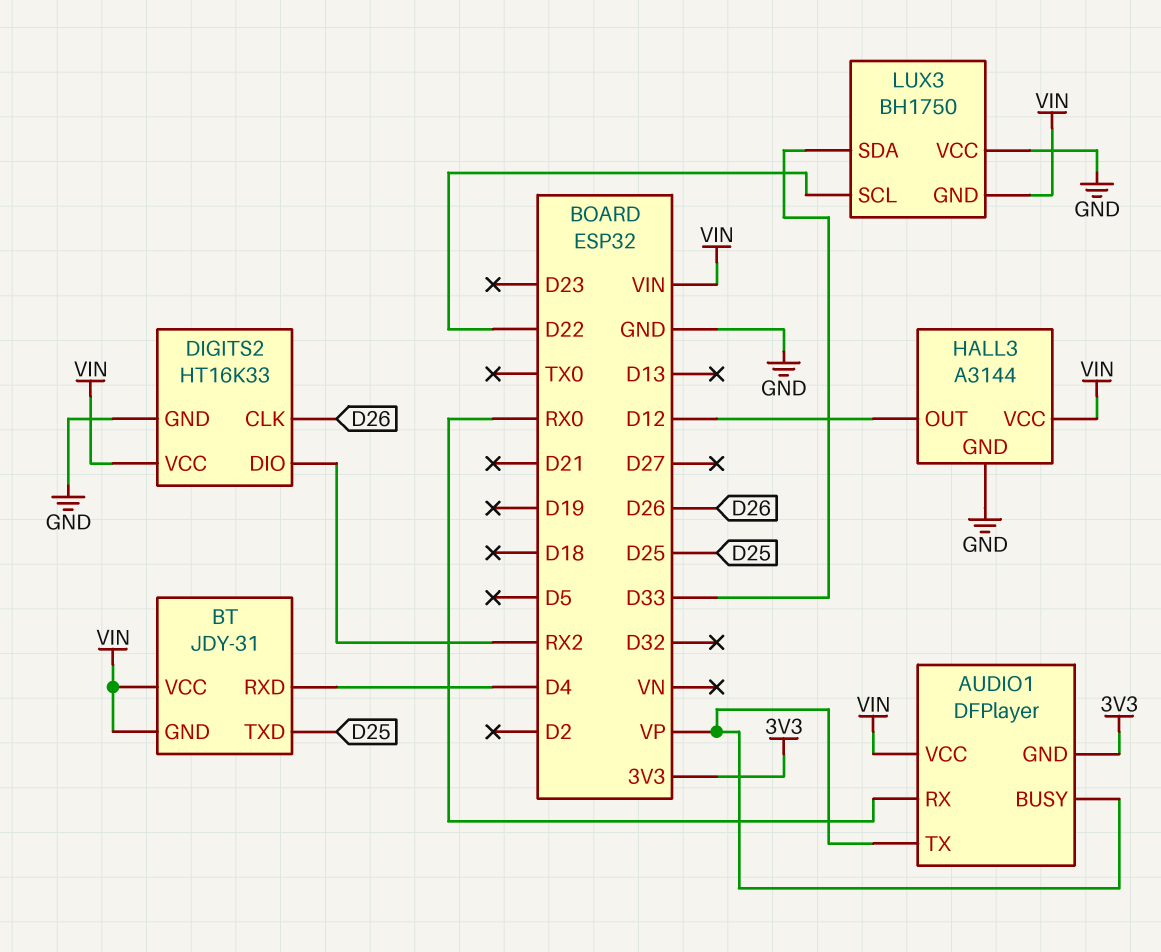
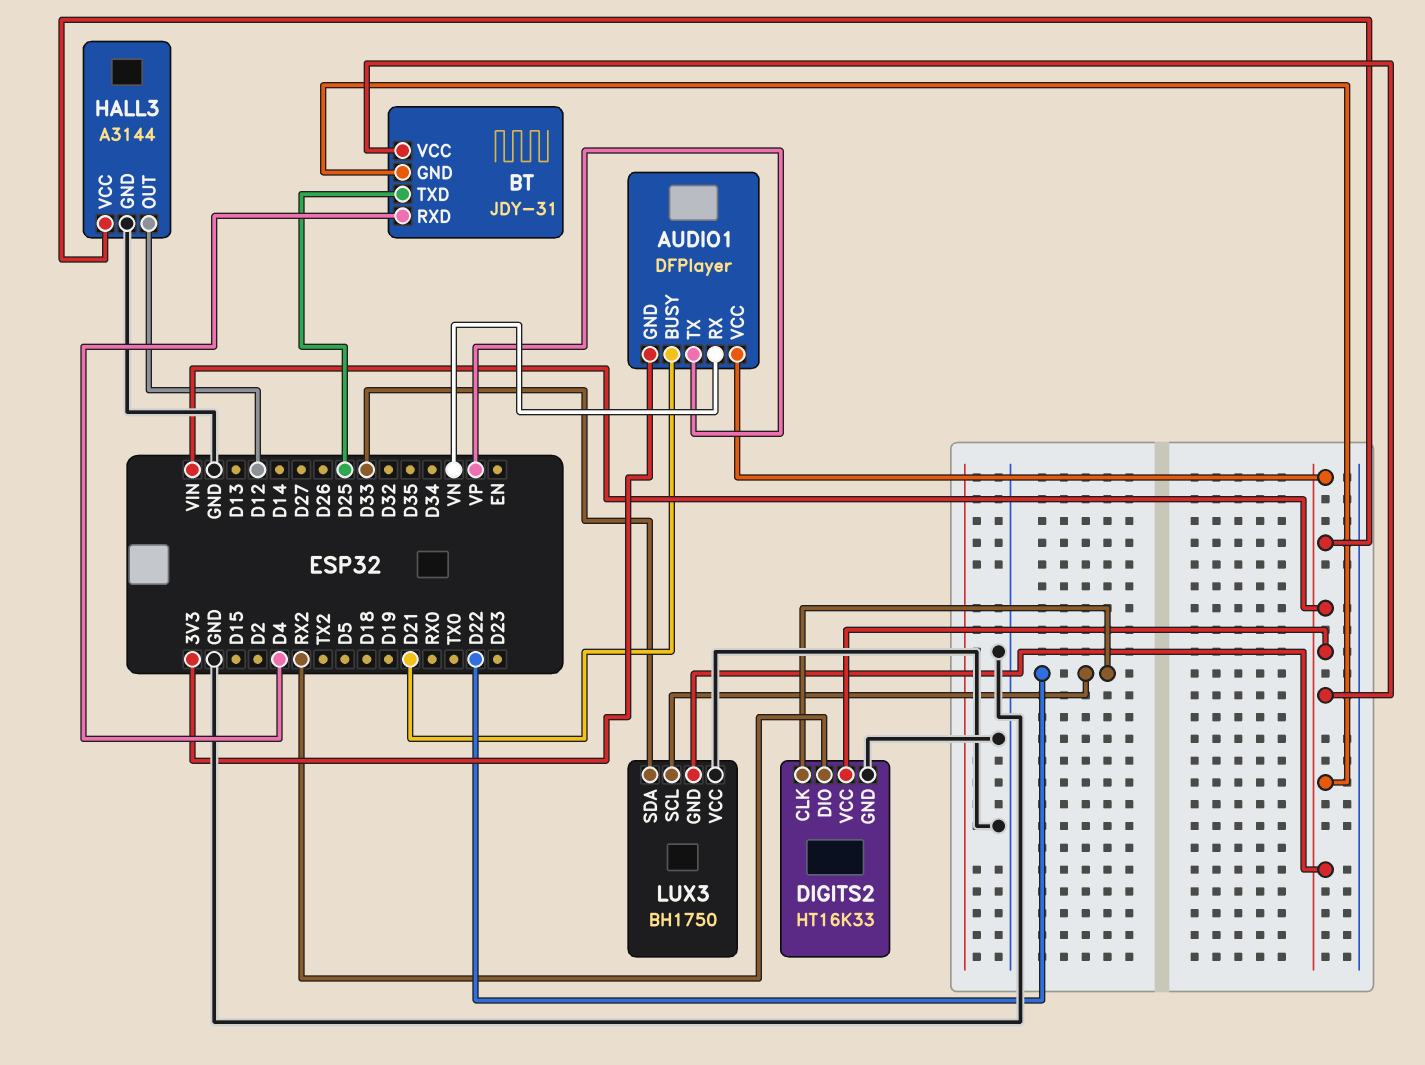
AUDIO1 pin BUSY: VP -> D21
AUDIO1 pin RX: RX0 -> VN
DIGITS2 pin CLK: D26 -> D22

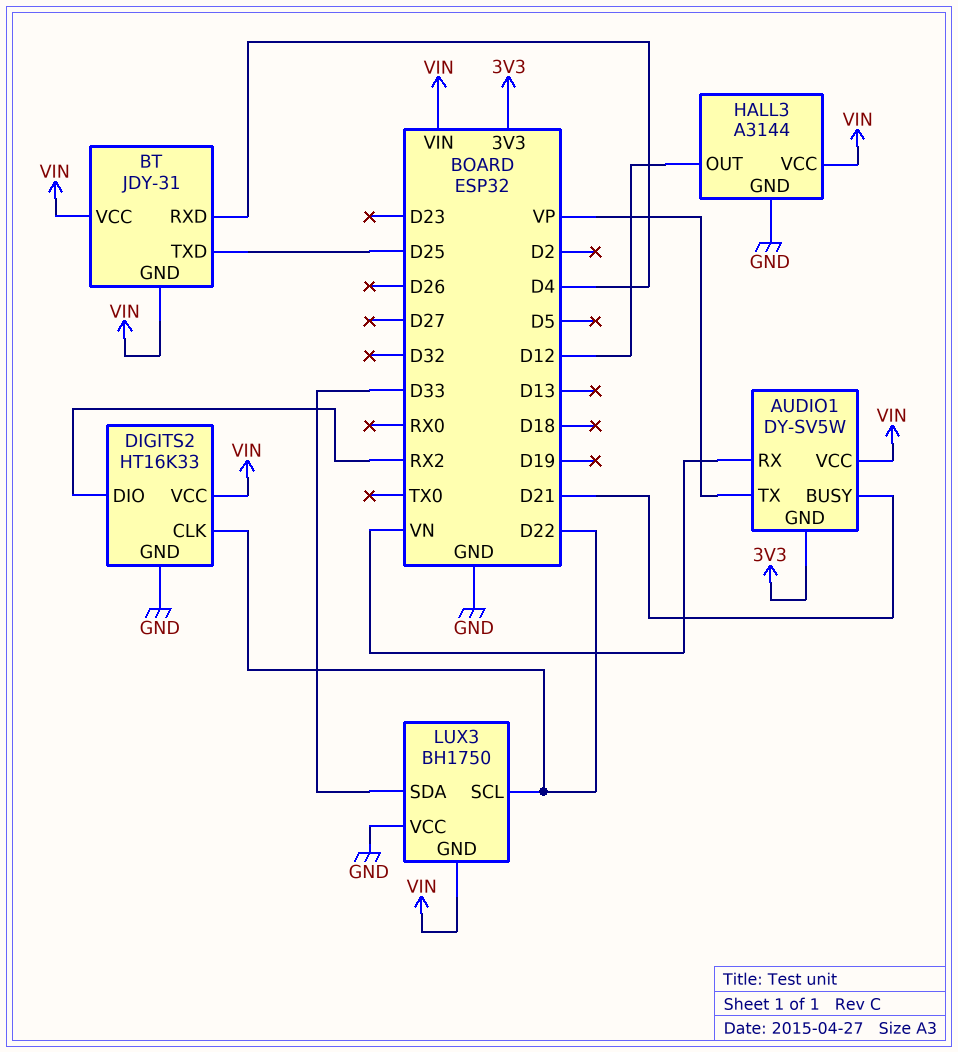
AUDIO1: DFPlayer -> DY-SV5W

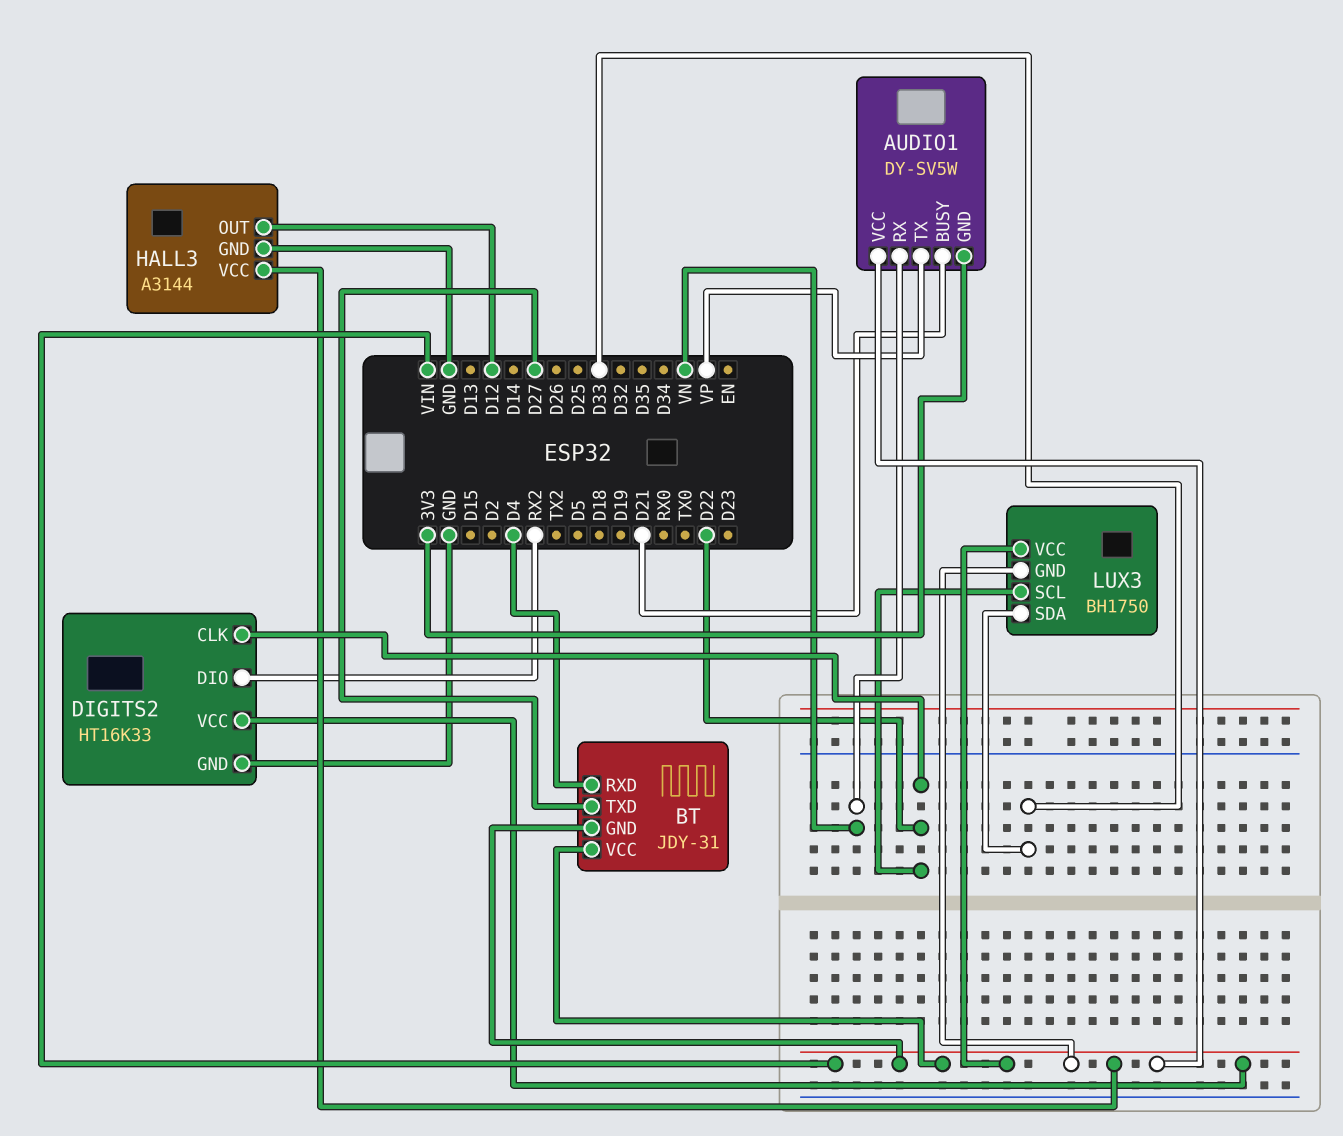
BT pin TXD: D25 -> D27
LUX3 pin VCC: GND -> VIN

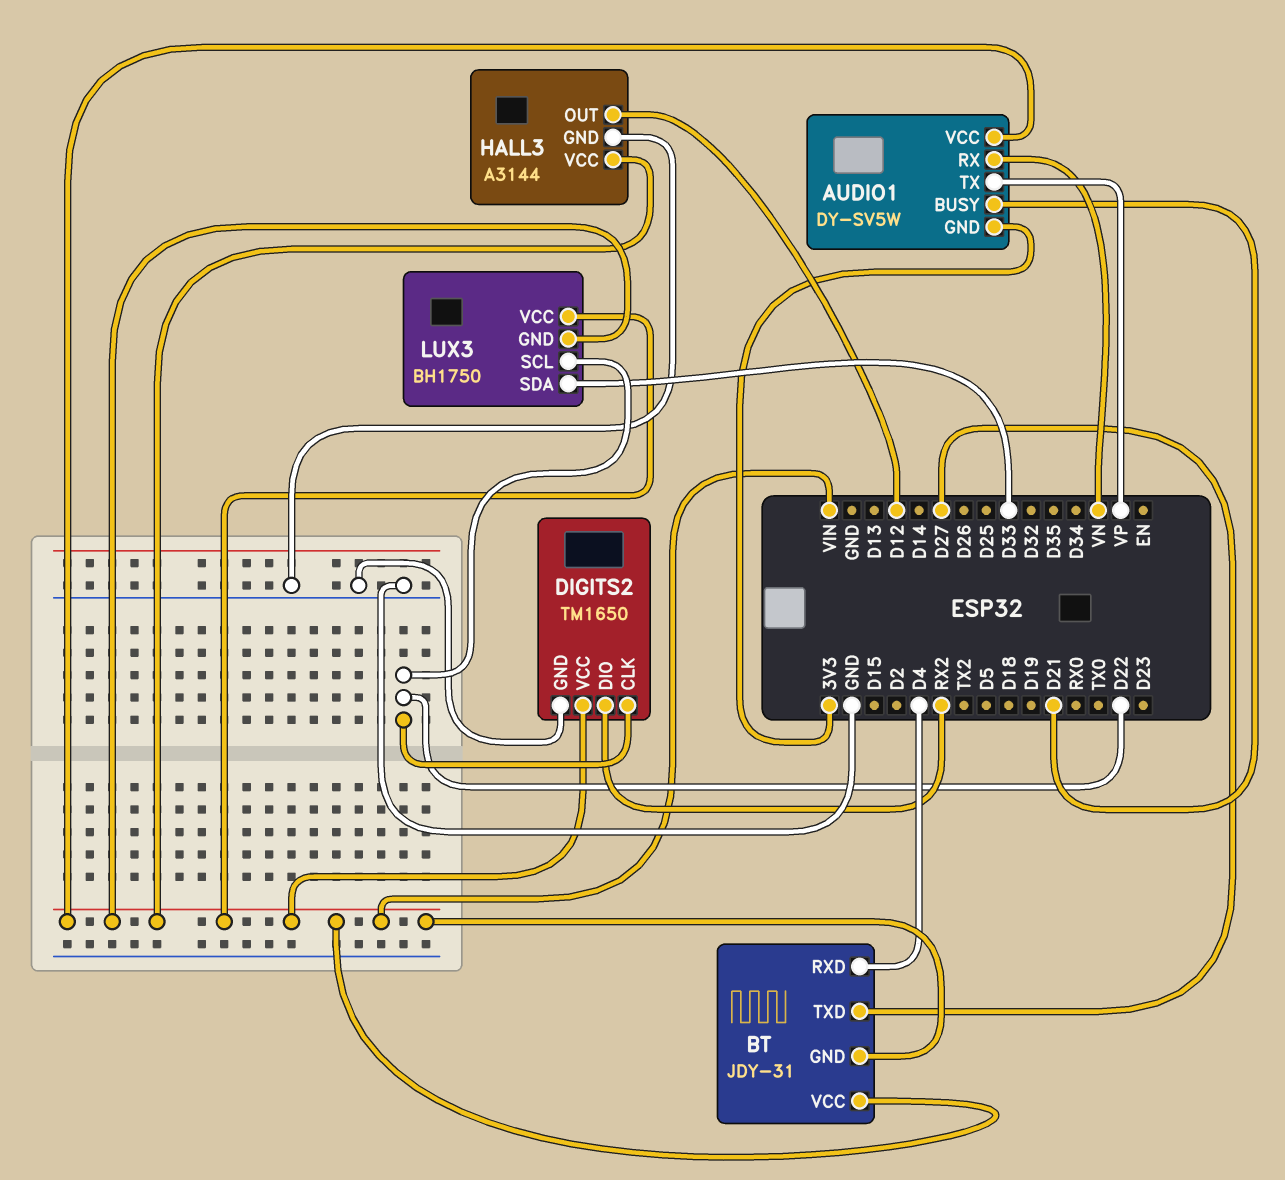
DIGITS2: HT16K33 -> TM1650

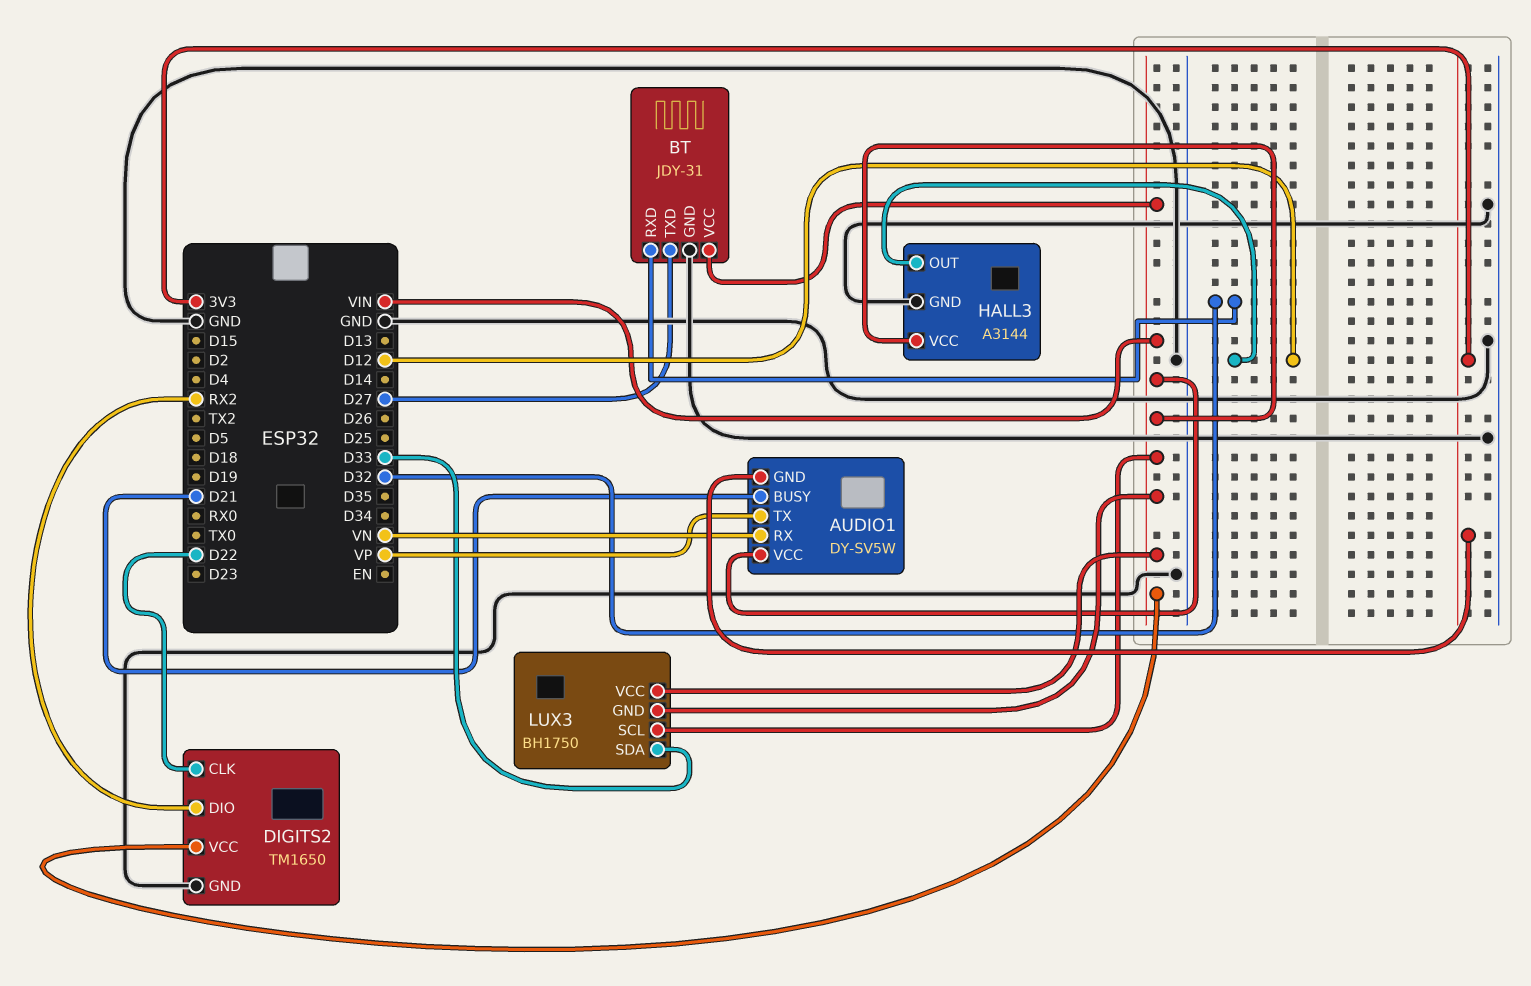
BT pin GND: VIN -> GND
BT pin RXD: D4 -> D32
LUX3 pin SCL: D22 -> VIN

